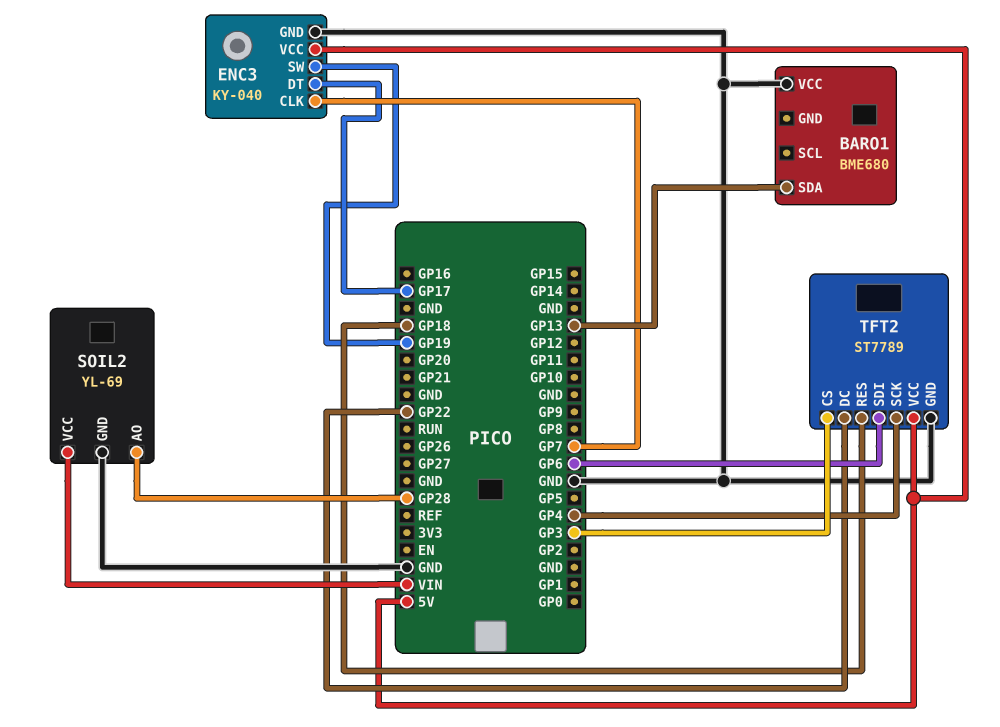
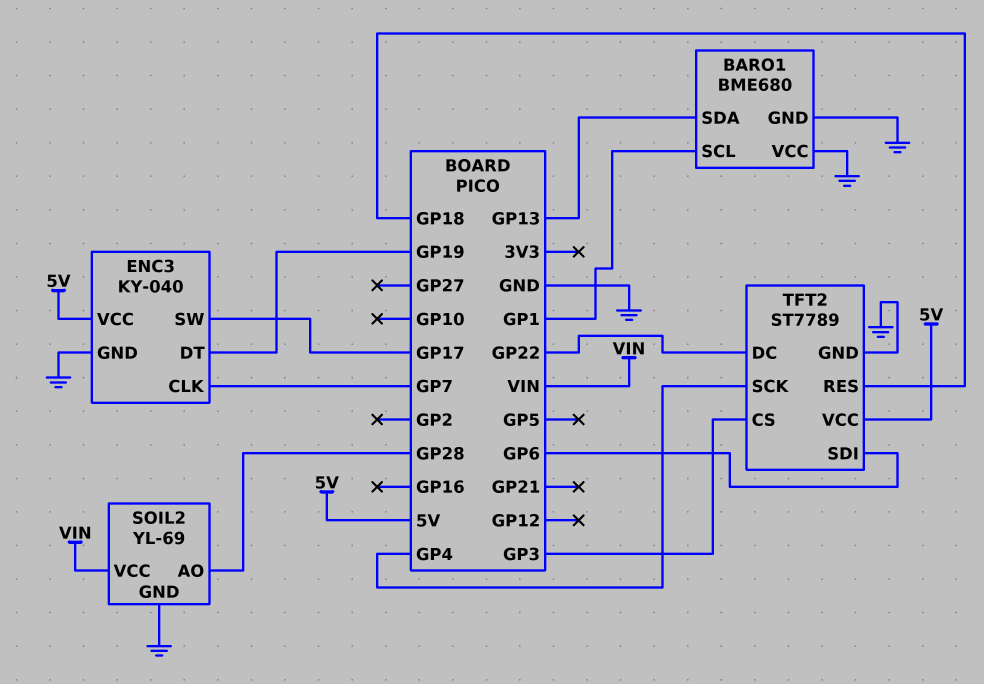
BARO1 pin GND: none -> GND
BARO1 pin SCL: none -> GP1
ENC3 pin DT: GP17 -> GP19
ENC3 pin SW: GP19 -> GP17

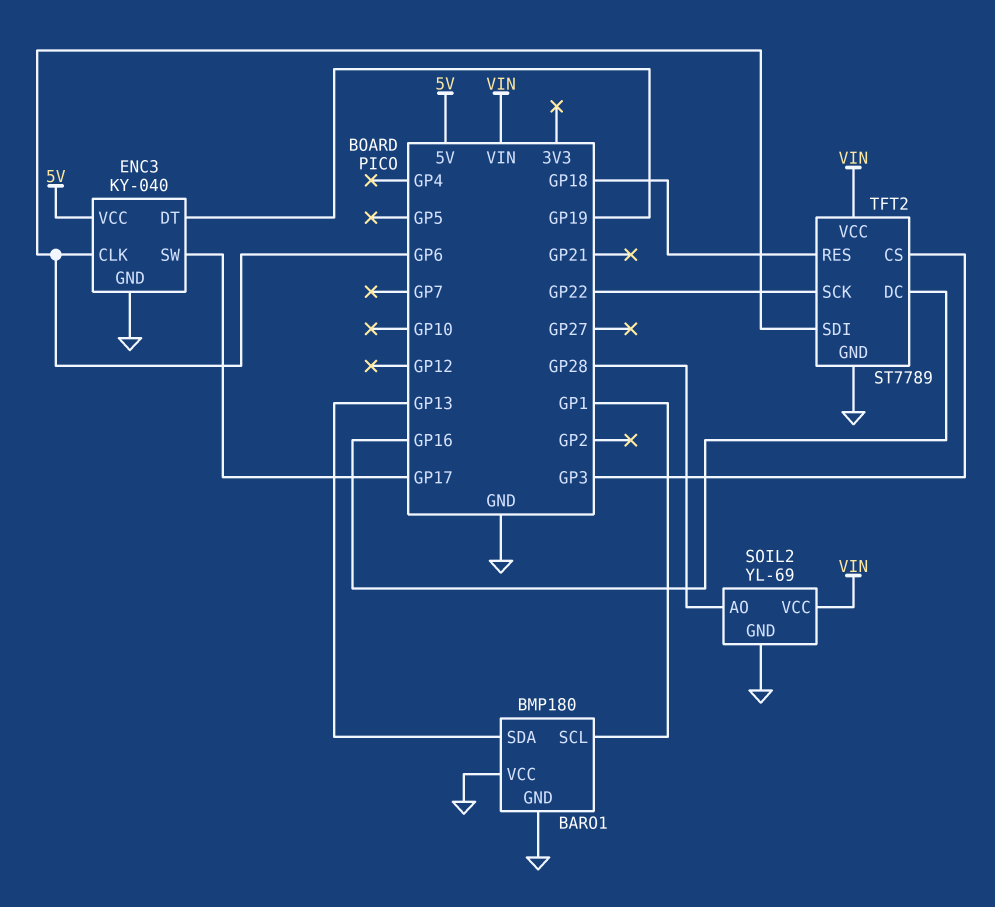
BARO1: BME680 -> BMP180
ENC3 pin CLK: GP7 -> GP6
TFT2 pin DC: GP22 -> GP16
TFT2 pin SCK: GP4 -> GP22
TFT2 pin VCC: 5V -> VIN

